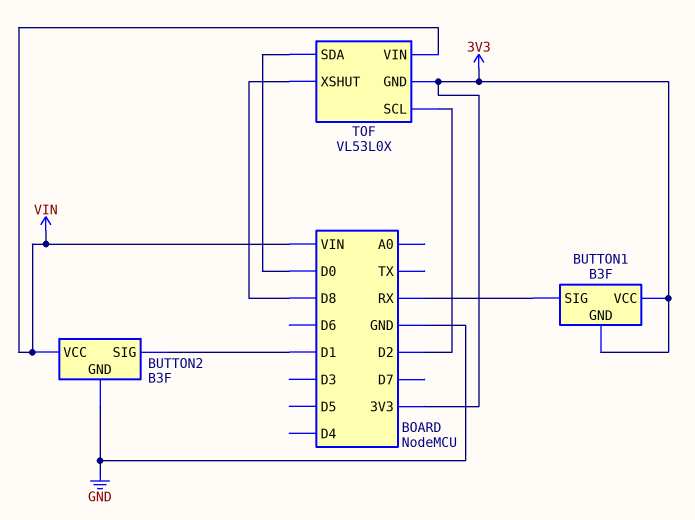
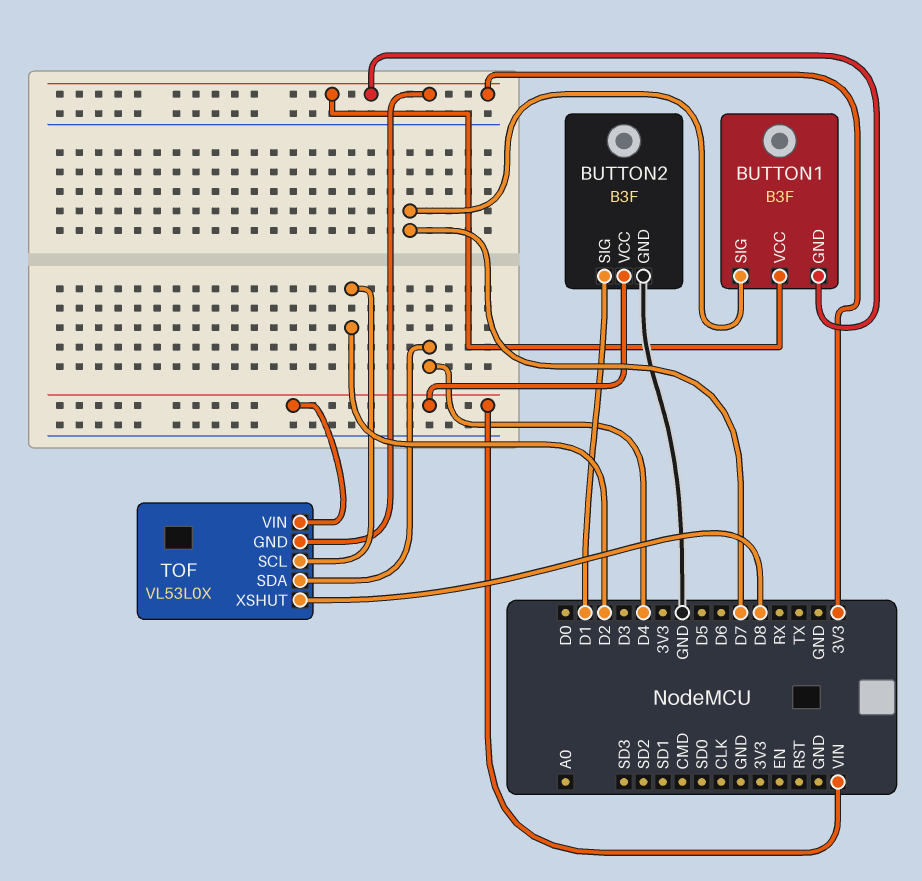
BUTTON1 pin SIG: RX -> D7
TOF pin SDA: D0 -> D4

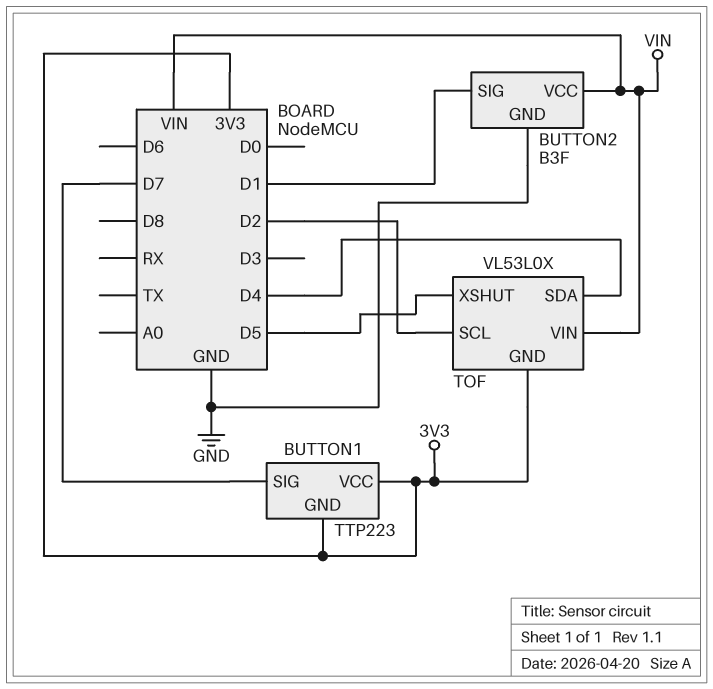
BUTTON1: B3F -> TTP223
TOF pin XSHUT: D8 -> D5

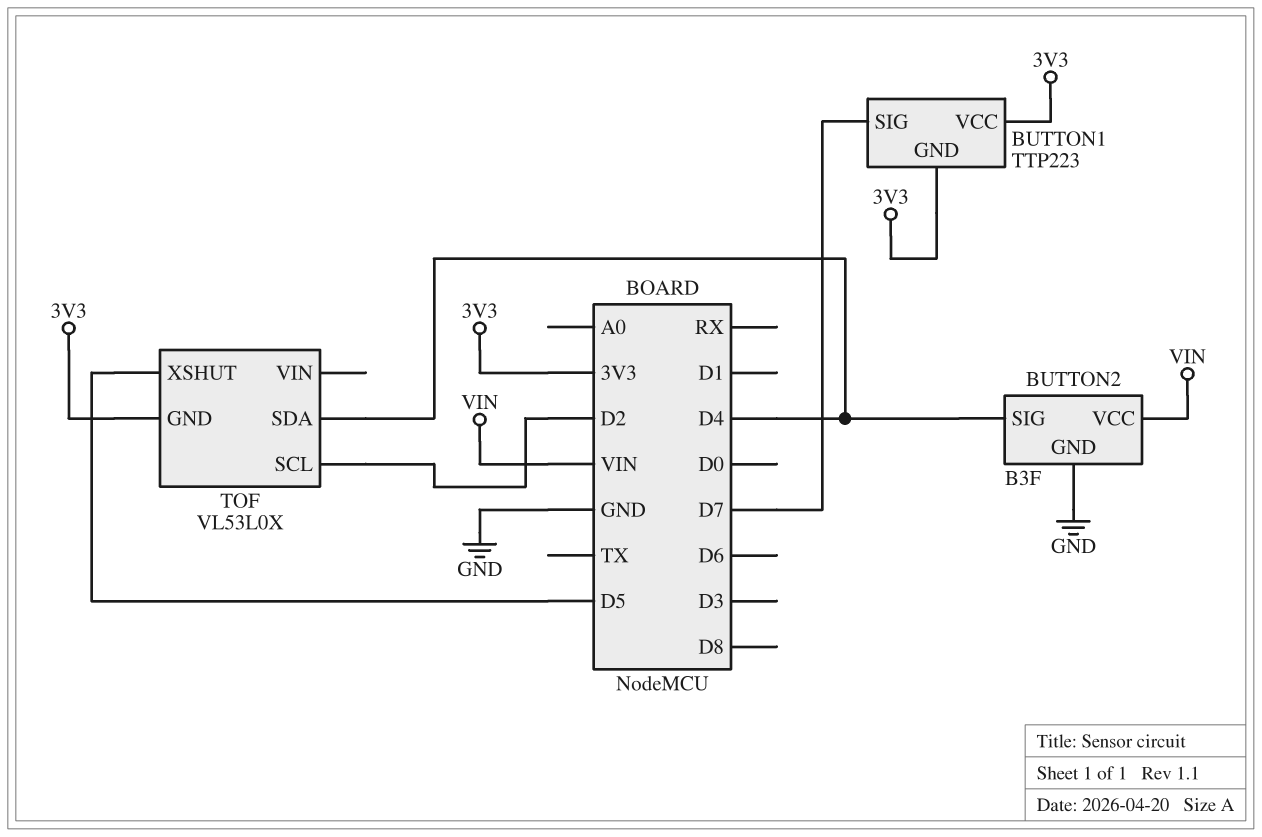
BUTTON2 pin SIG: D1 -> D4
TOF pin VIN: VIN -> none

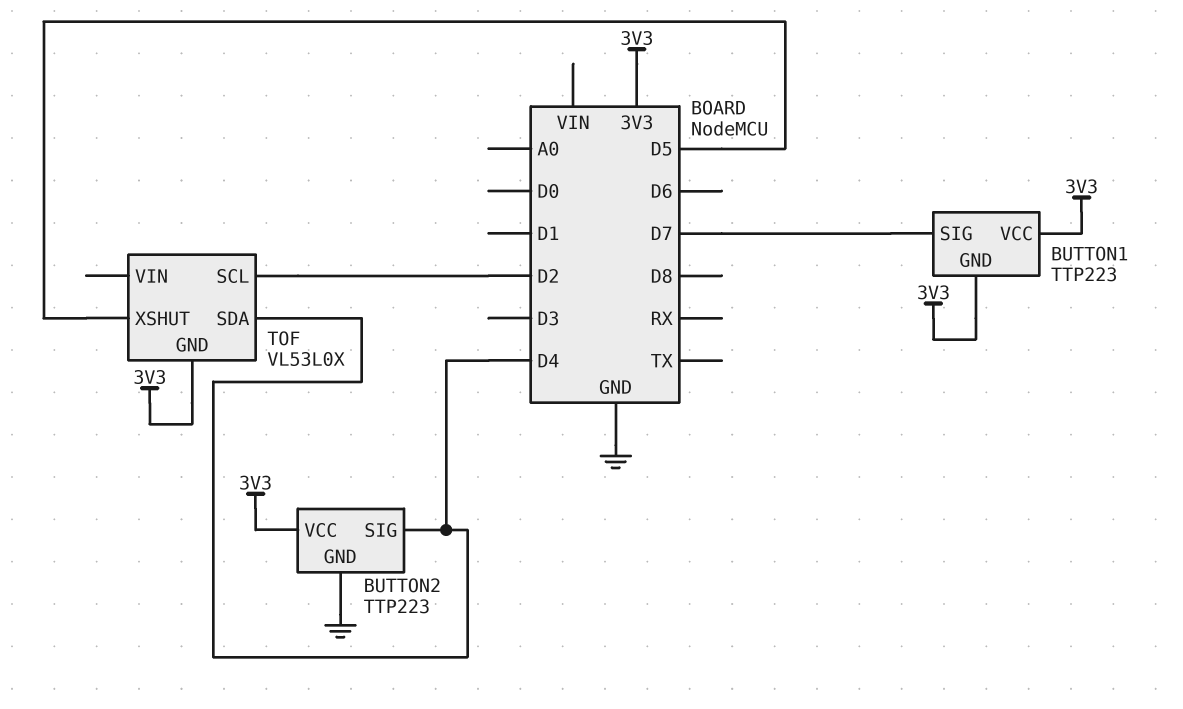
BUTTON2: B3F -> TTP223
BUTTON2 pin VCC: VIN -> 3V3

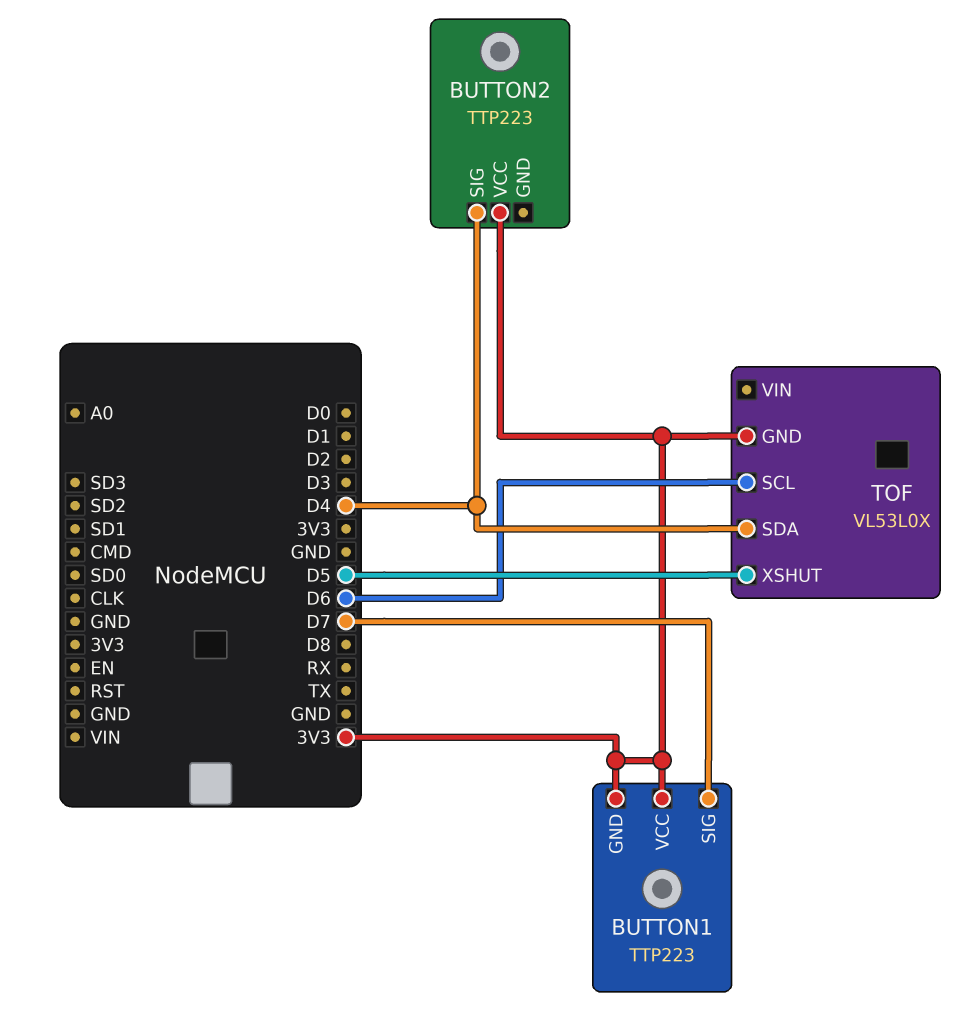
BUTTON2 pin GND: GND -> none
TOF pin SCL: D2 -> D6

